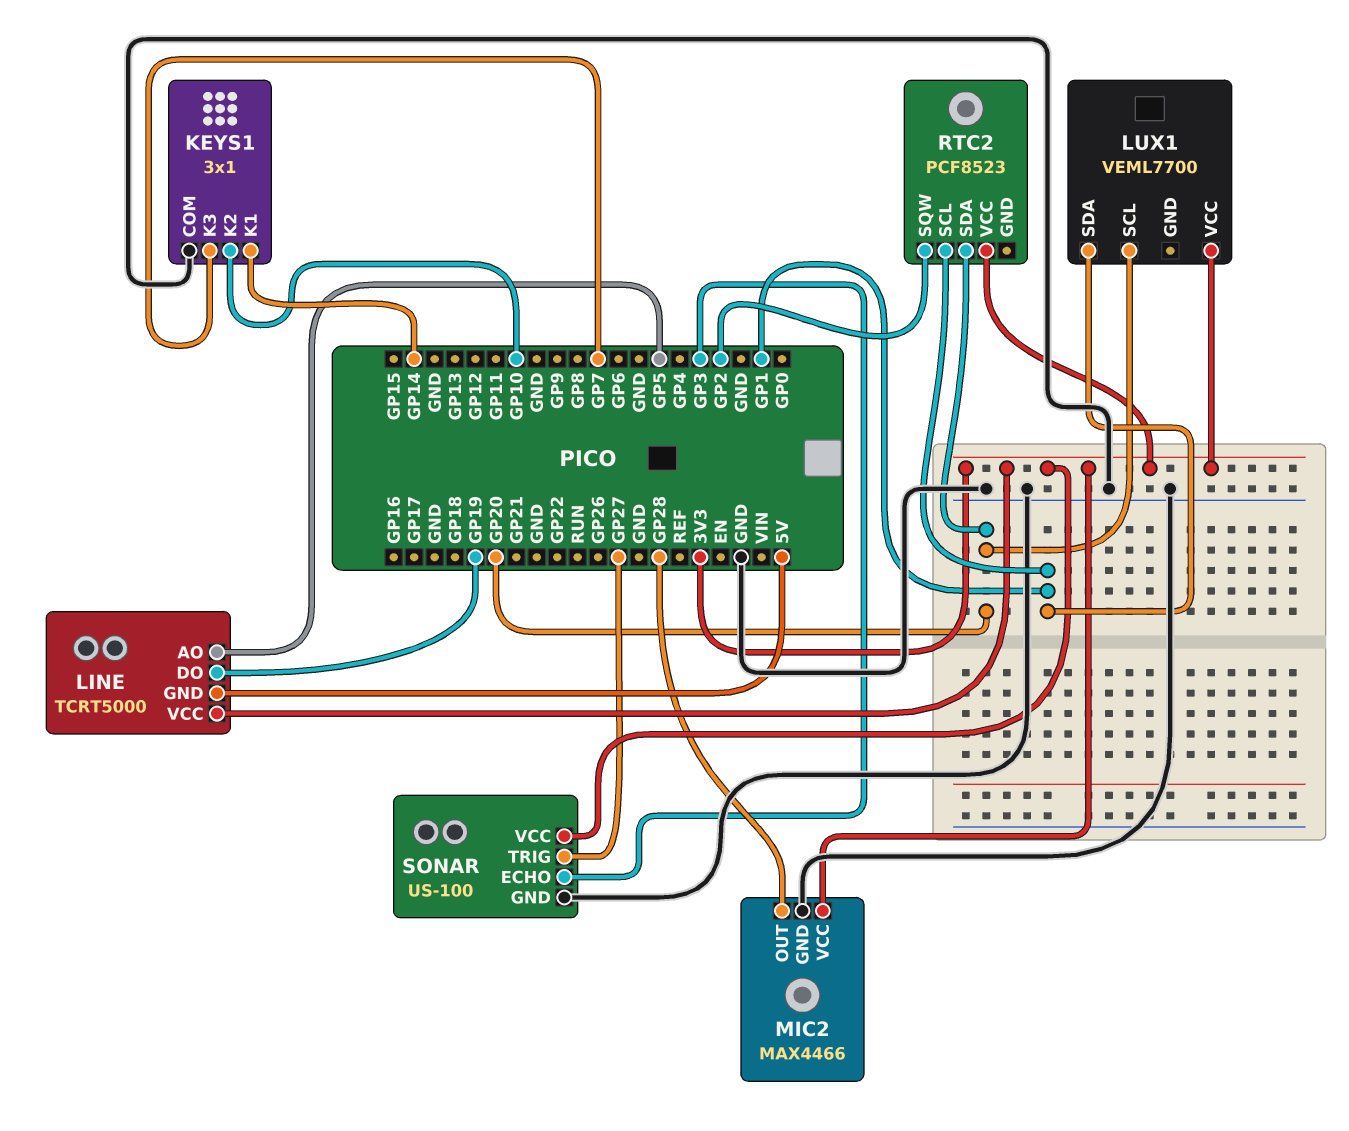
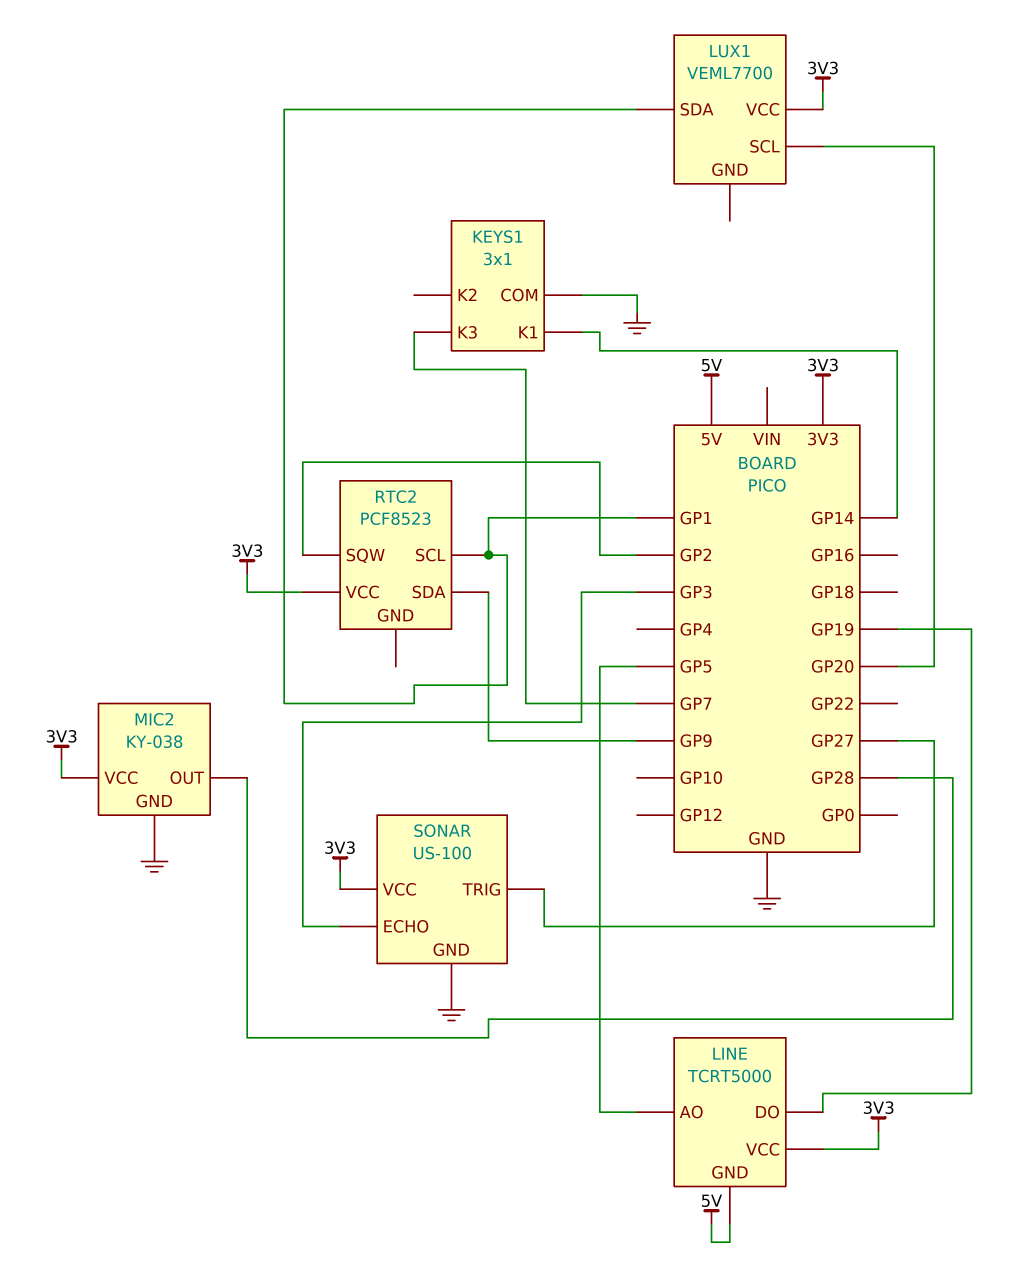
KEYS1 pin K2: GP10 -> none
MIC2: MAX4466 -> KY-038
RTC2 pin SDA: GP20 -> GP9

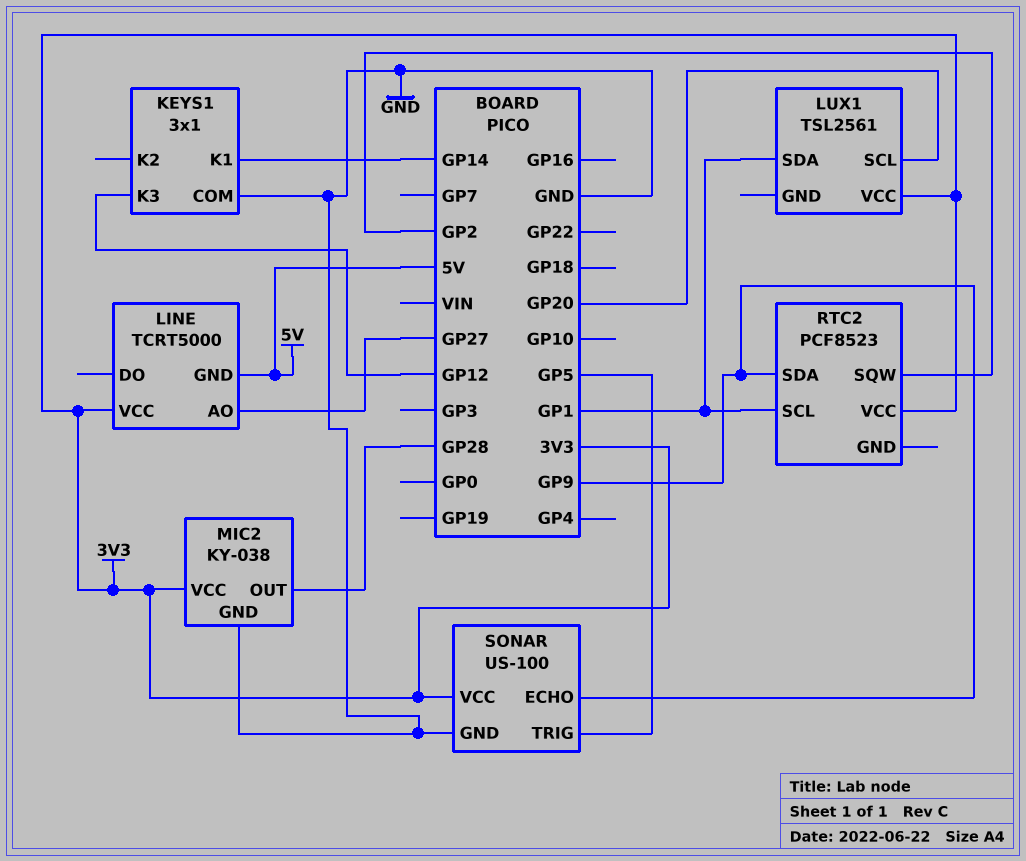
KEYS1 pin K3: GP7 -> GP12
LINE pin AO: GP5 -> GP27
LINE pin DO: GP19 -> none
LUX1: VEML7700 -> TSL2561
SONAR pin ECHO: GP3 -> GP9
SONAR pin TRIG: GP27 -> GP5

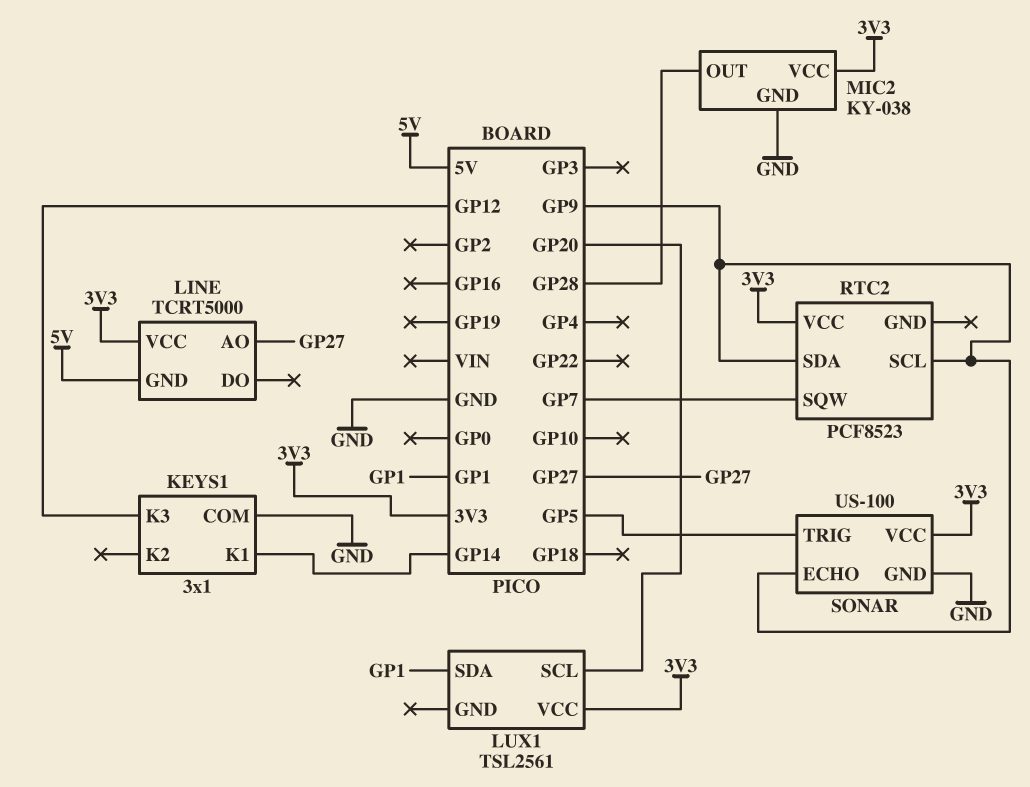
RTC2 pin SCL: GP1 -> GP9
RTC2 pin SQW: GP2 -> GP7

